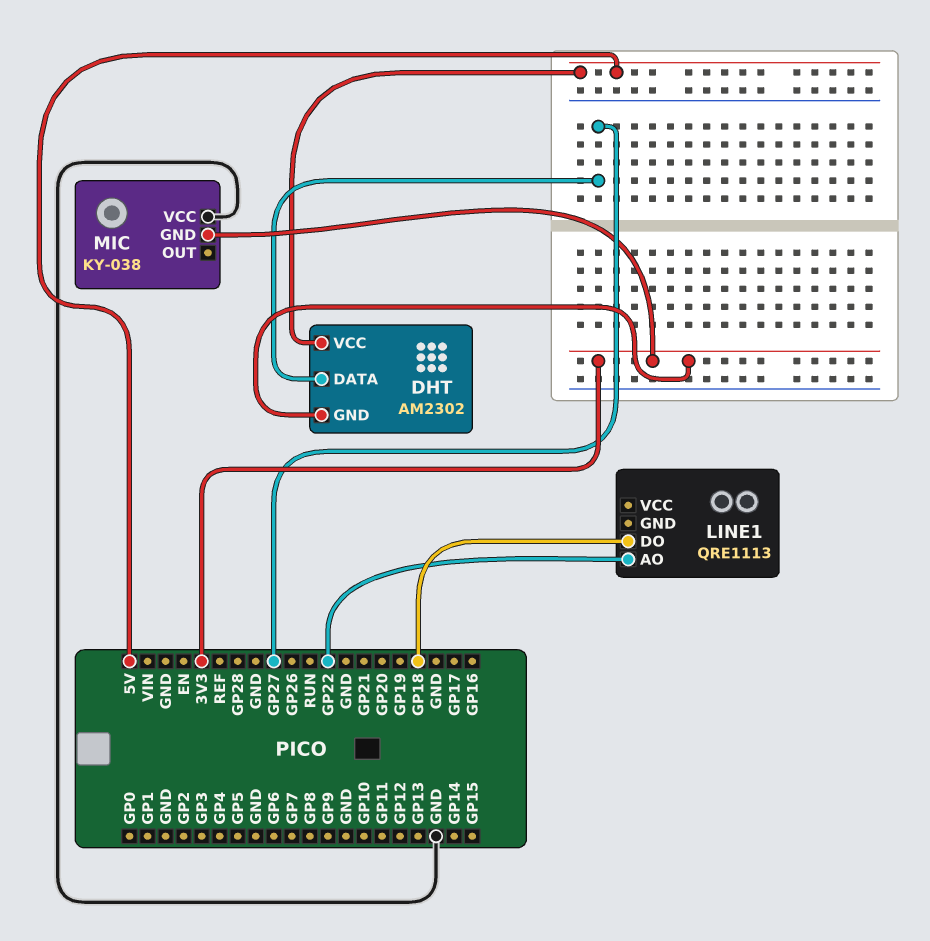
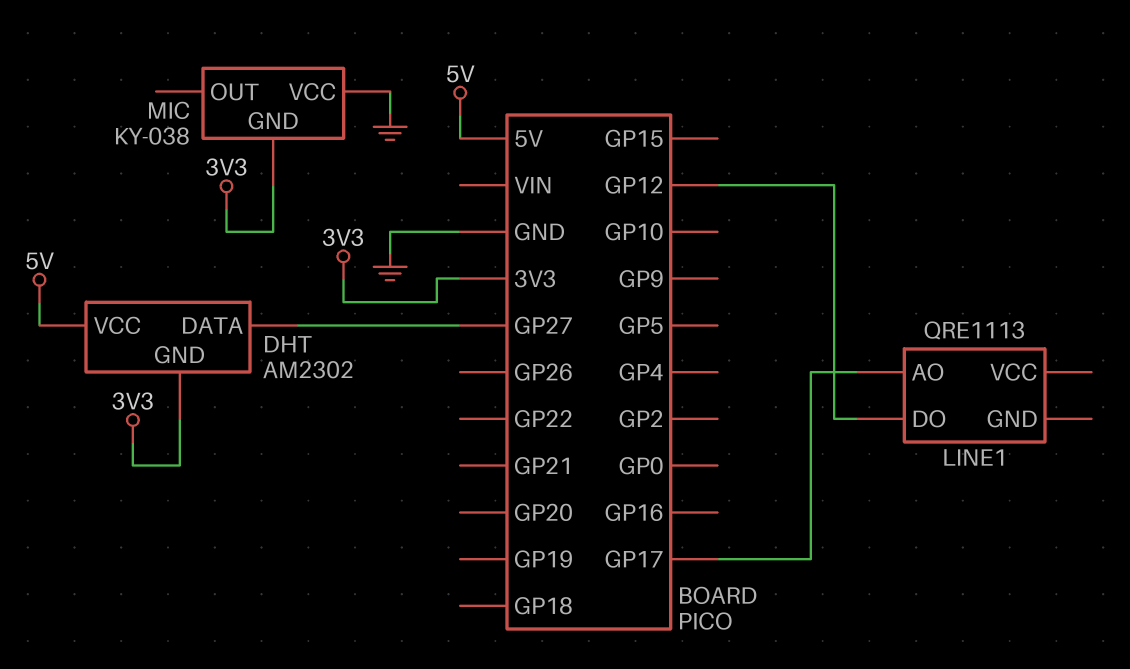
LINE1 pin AO: GP22 -> GP17
LINE1 pin DO: GP18 -> GP12

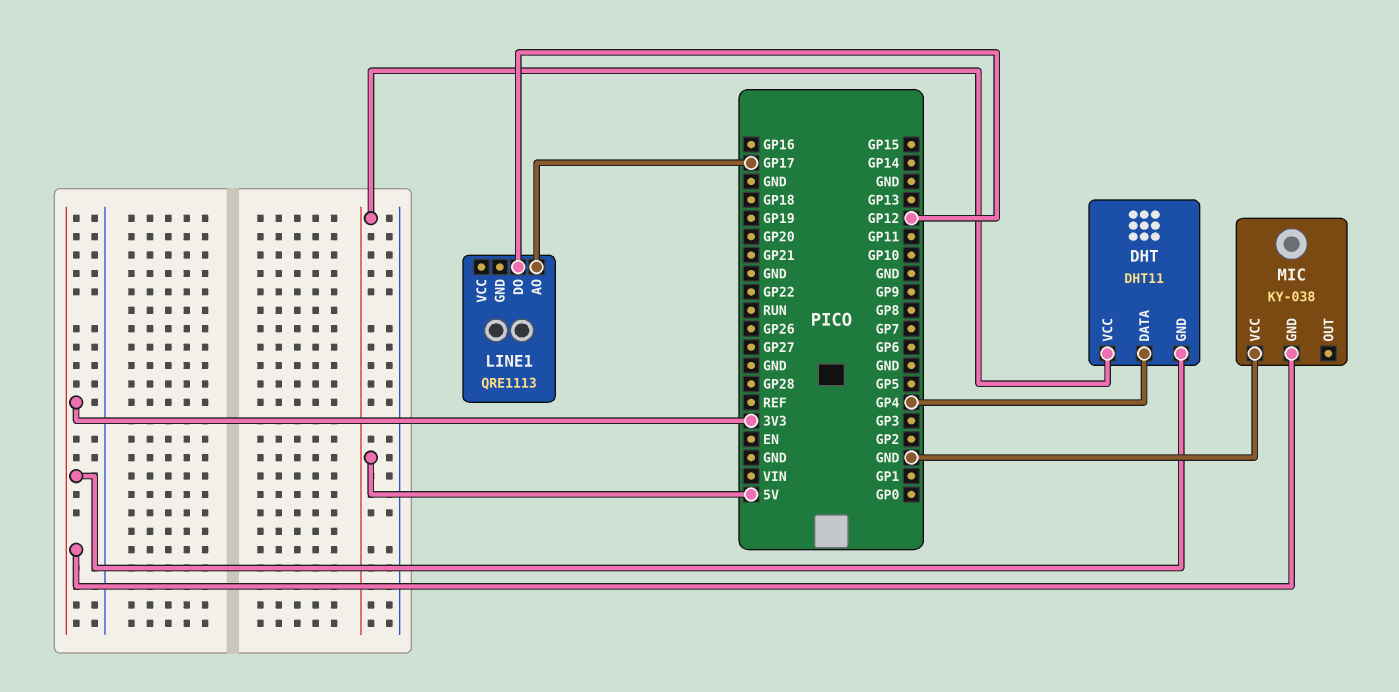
DHT: AM2302 -> DHT11
DHT pin DATA: GP27 -> GP4

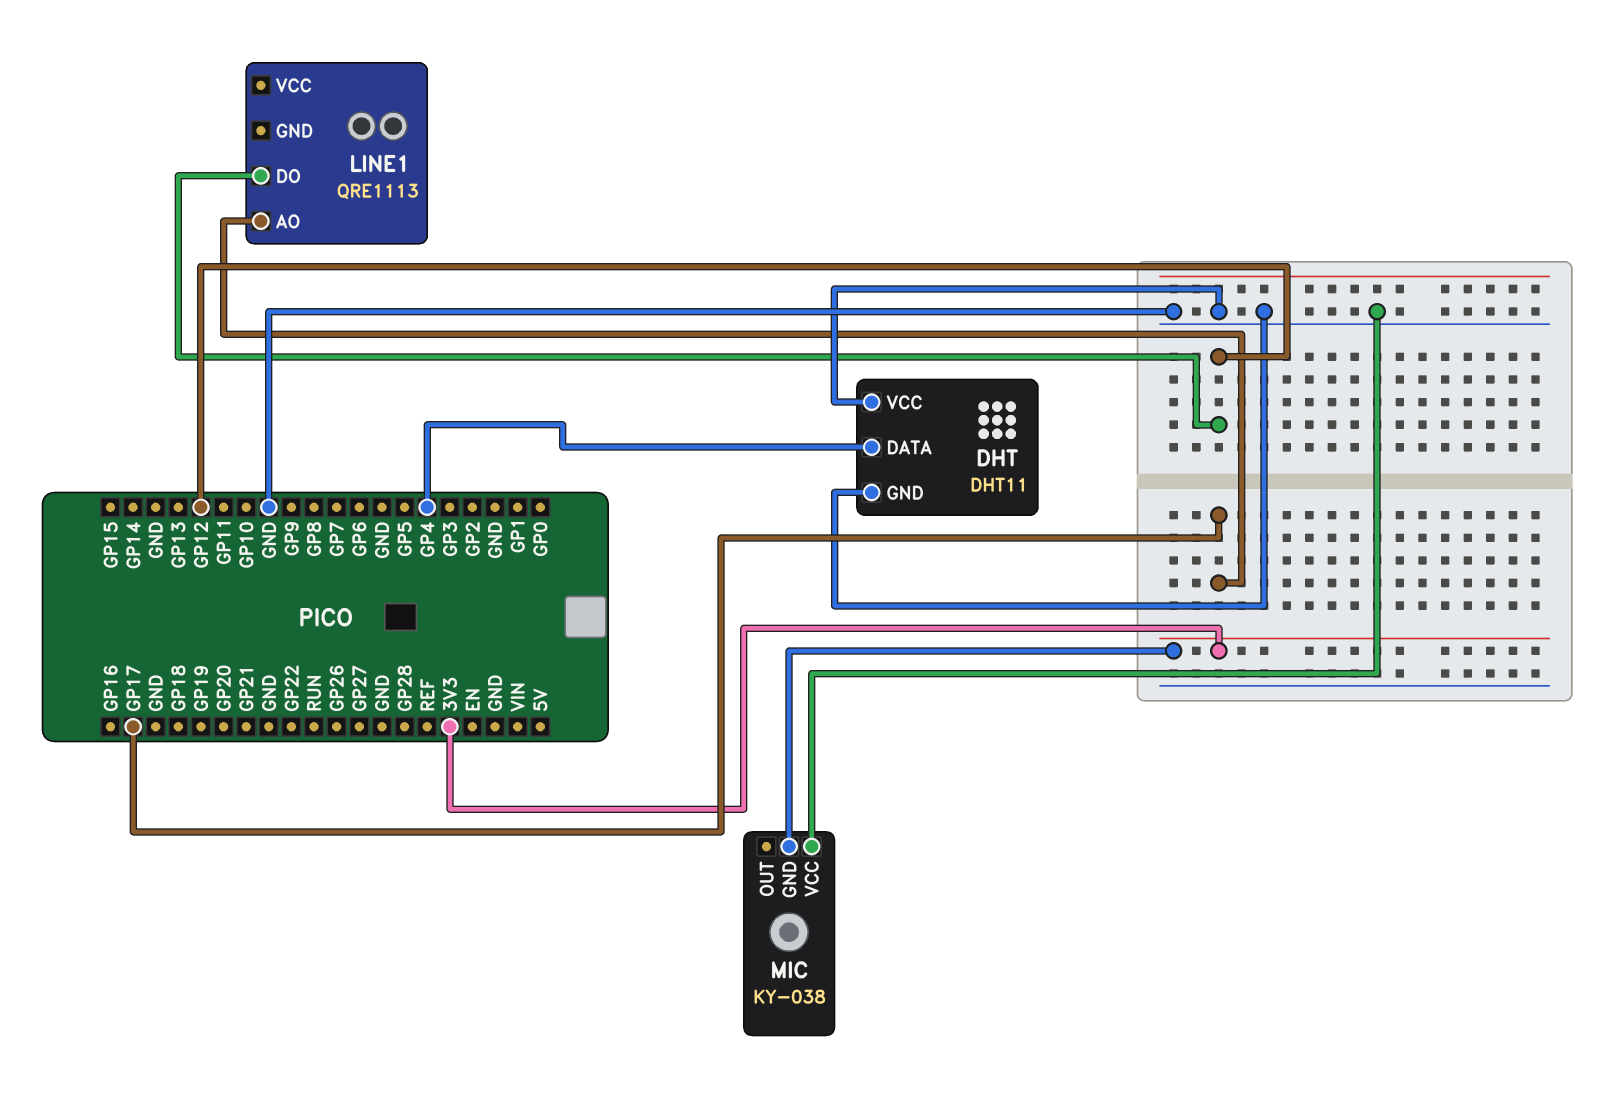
DHT pin GND: 3V3 -> GND
DHT pin VCC: 5V -> GND

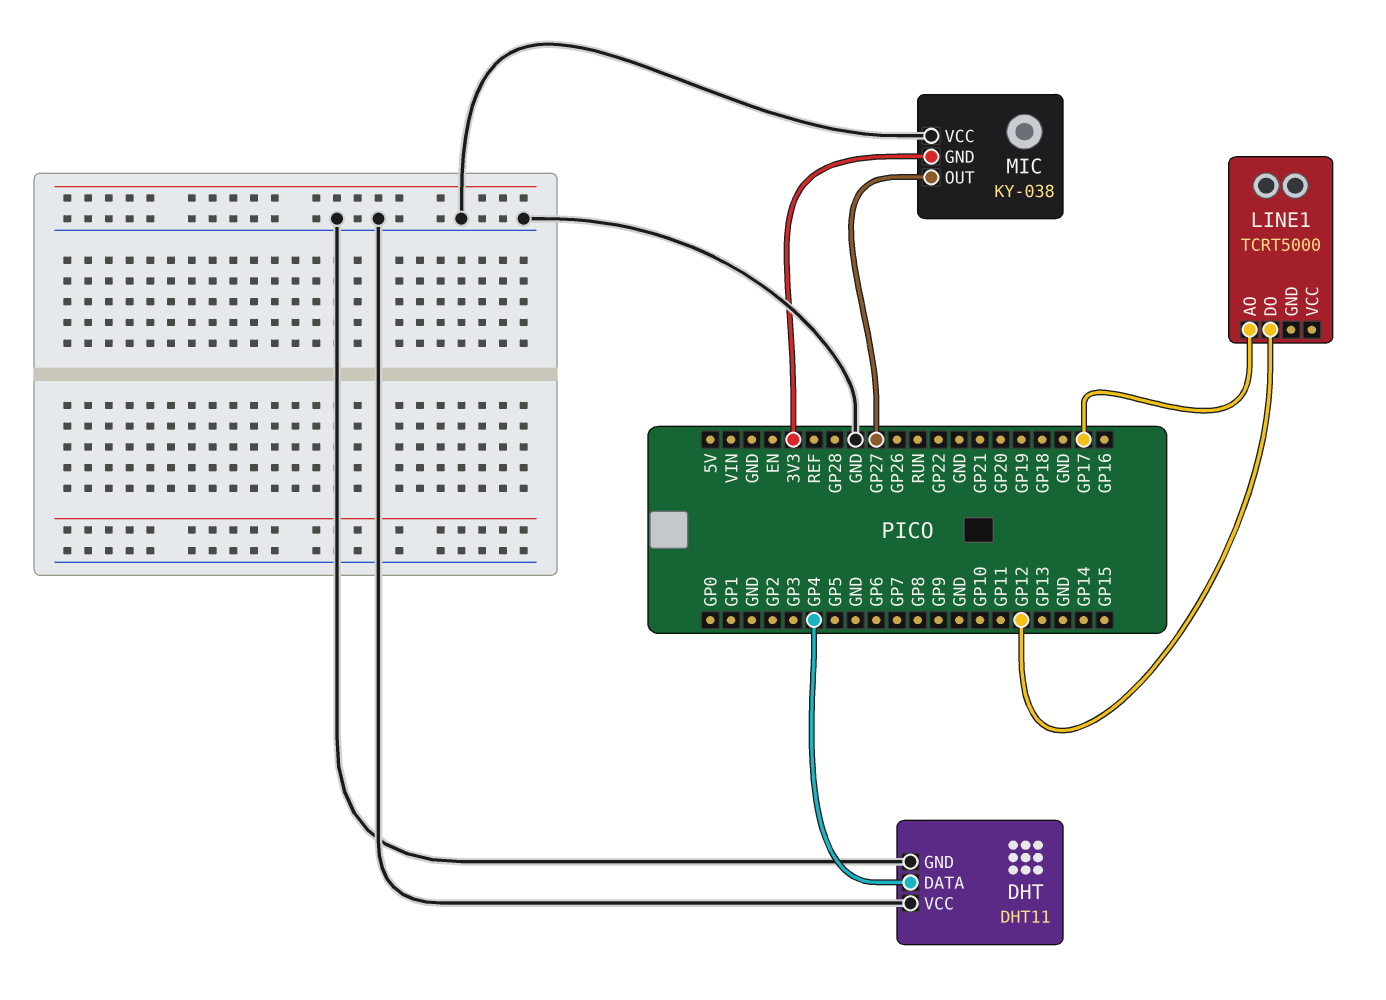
LINE1: QRE1113 -> TCRT5000
MIC pin OUT: none -> GP27

